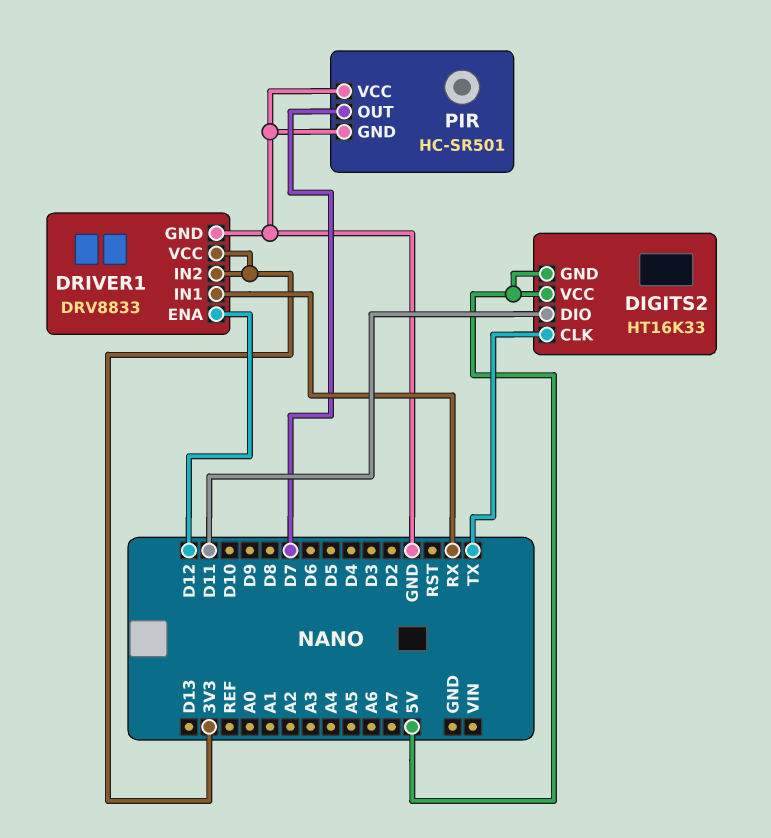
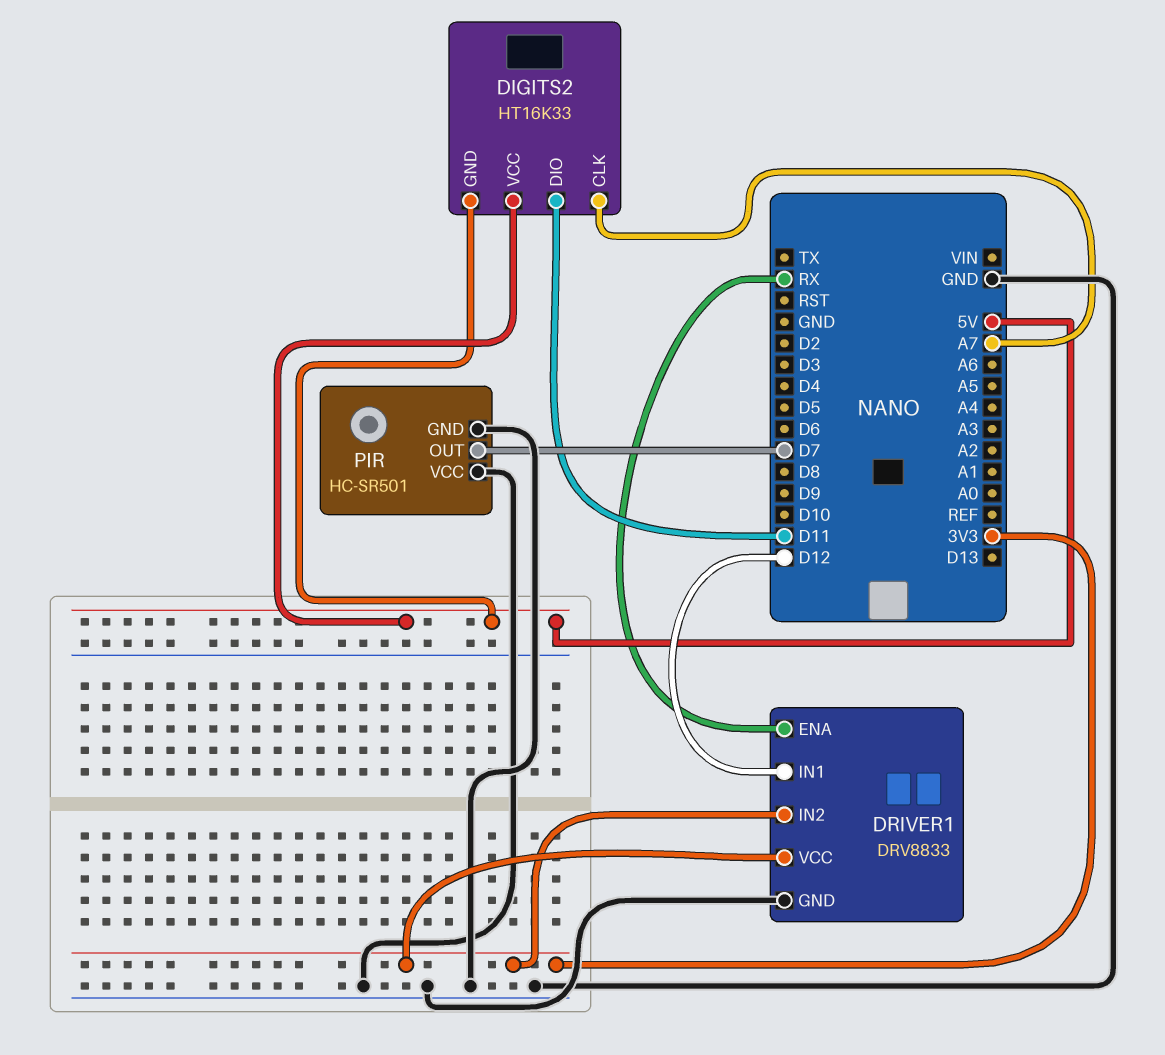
DIGITS2 pin CLK: TX -> A7
DRIVER1 pin ENA: D12 -> RX
DRIVER1 pin IN1: RX -> D12

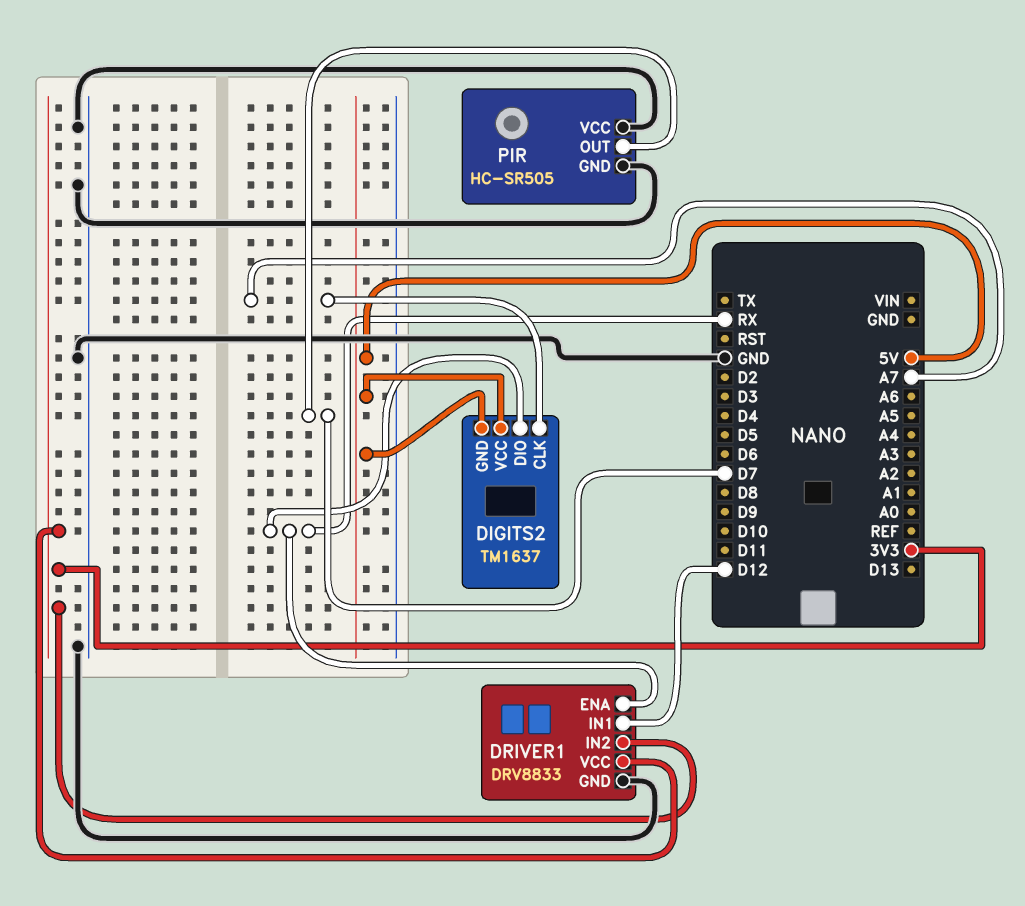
DIGITS2: HT16K33 -> TM1637
DIGITS2 pin DIO: D11 -> RX
PIR: HC-SR501 -> HC-SR505

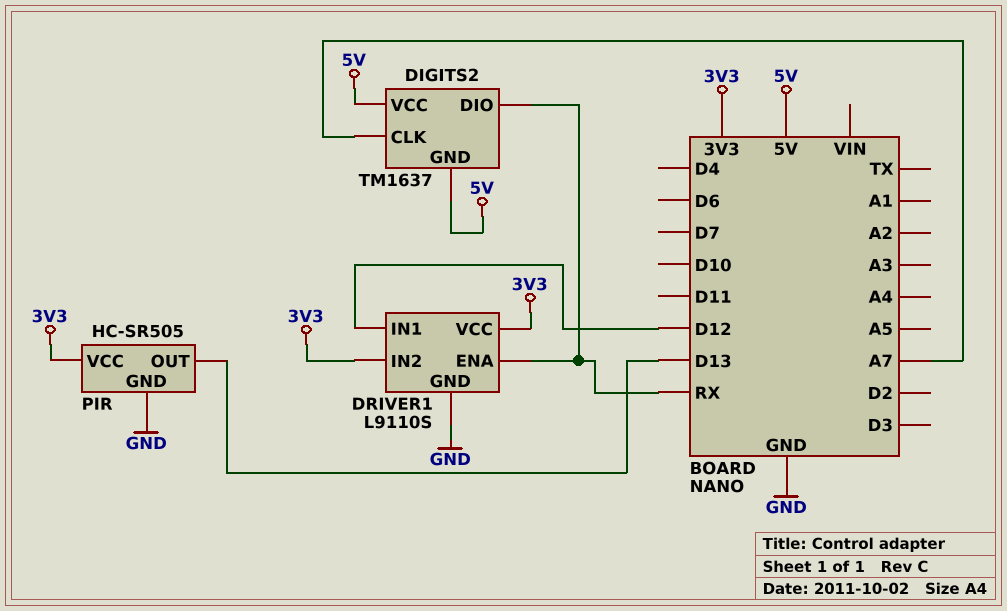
DRIVER1: DRV8833 -> L9110S
PIR pin OUT: D7 -> D13
PIR pin VCC: GND -> 3V3

